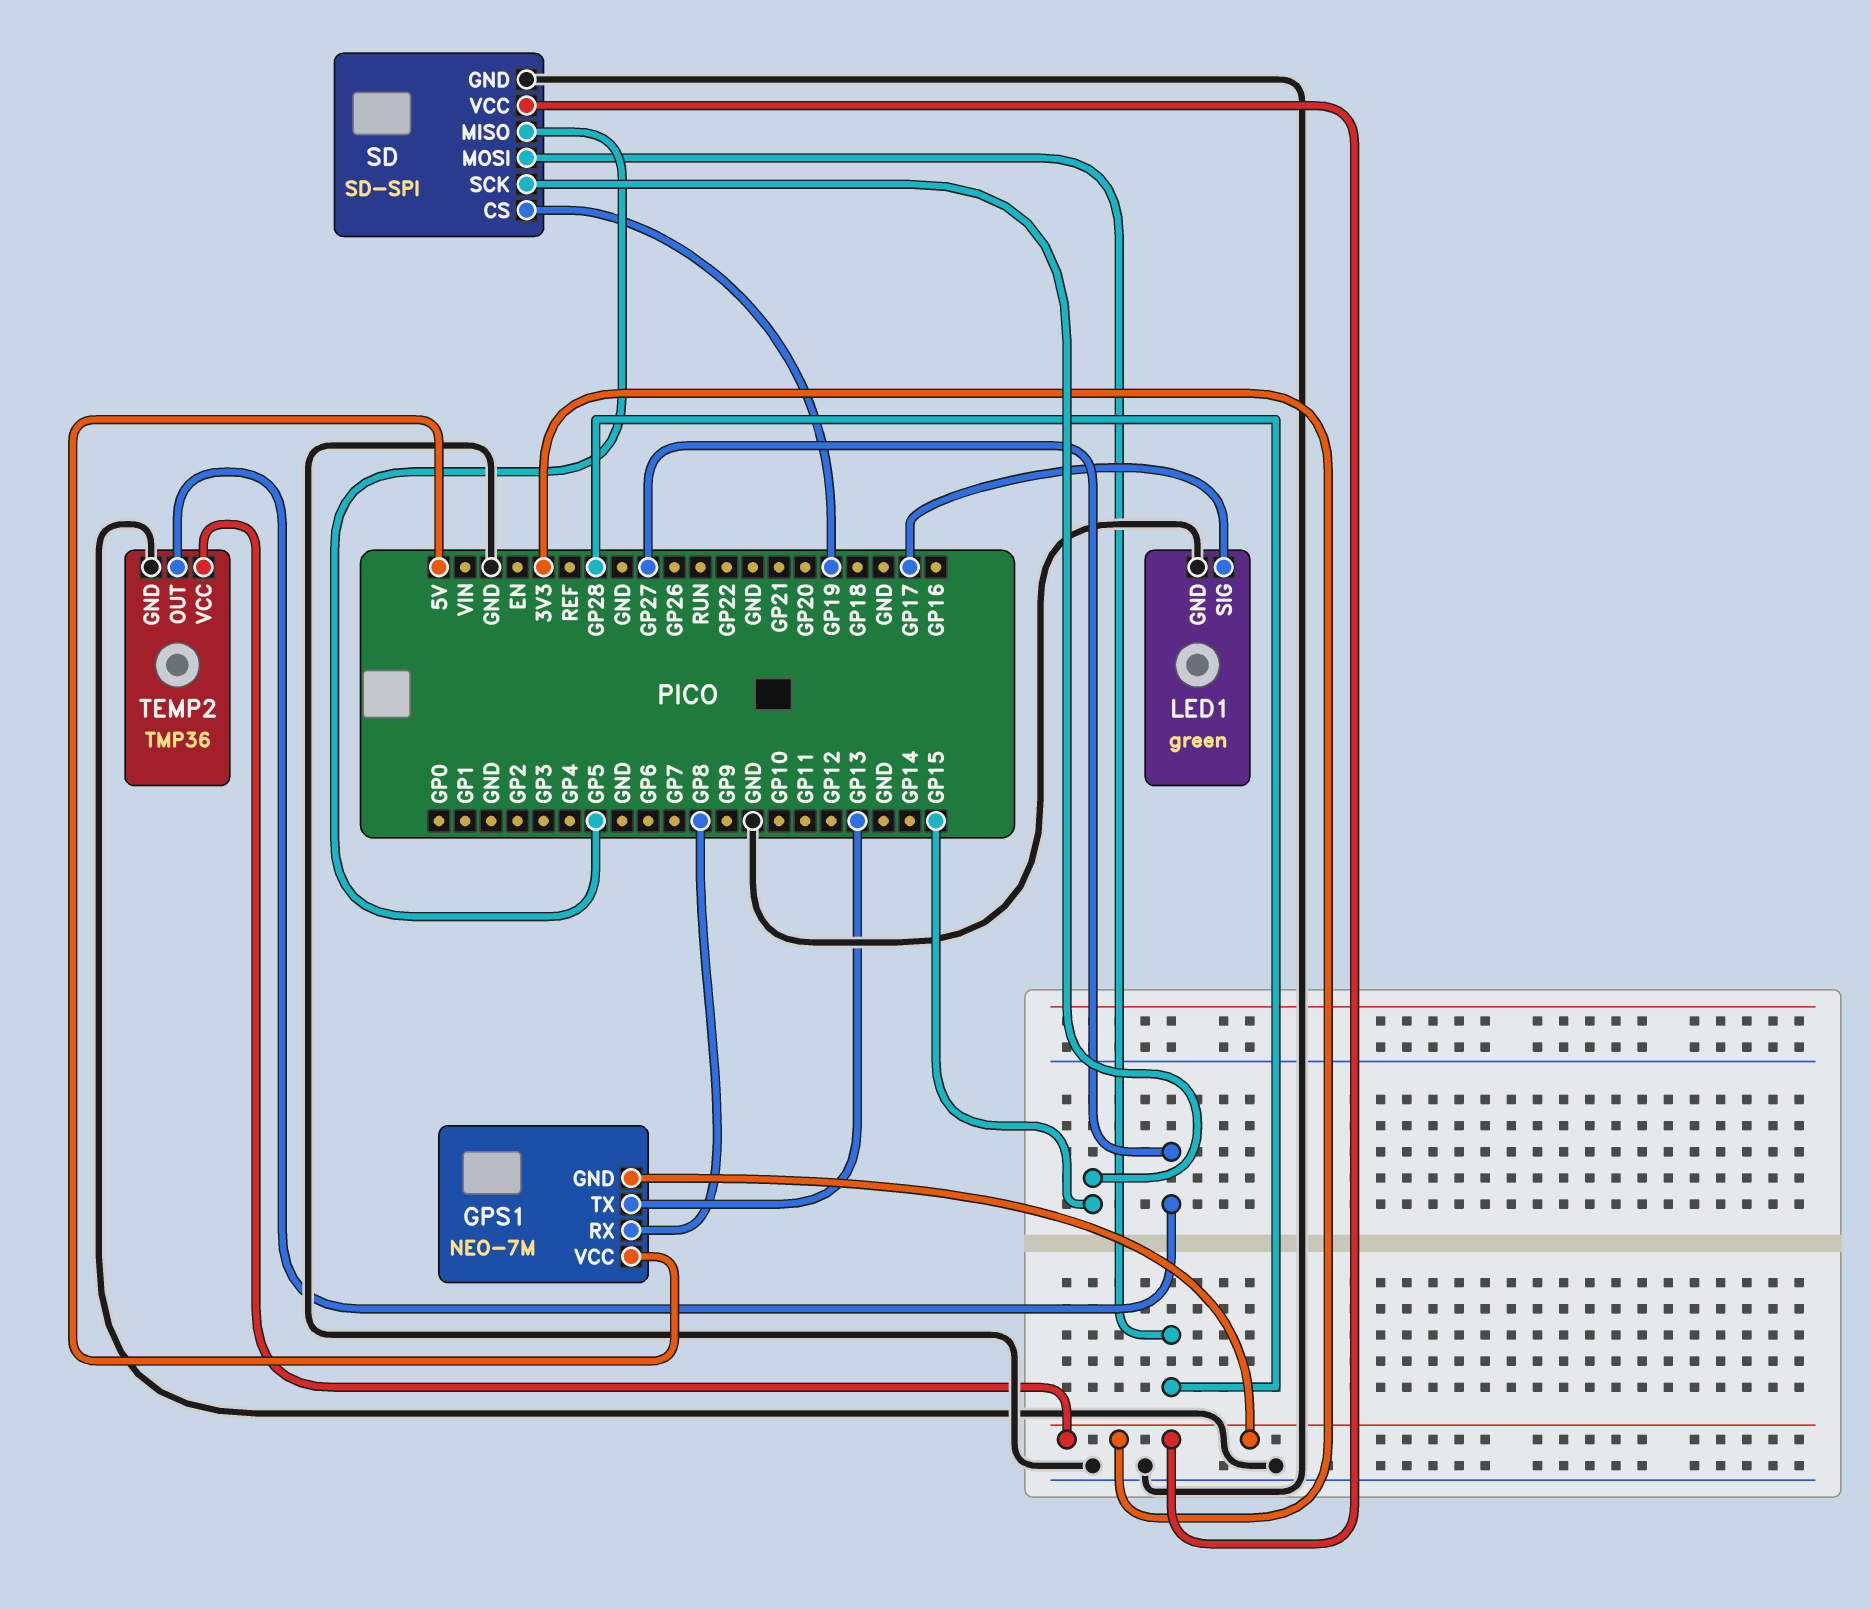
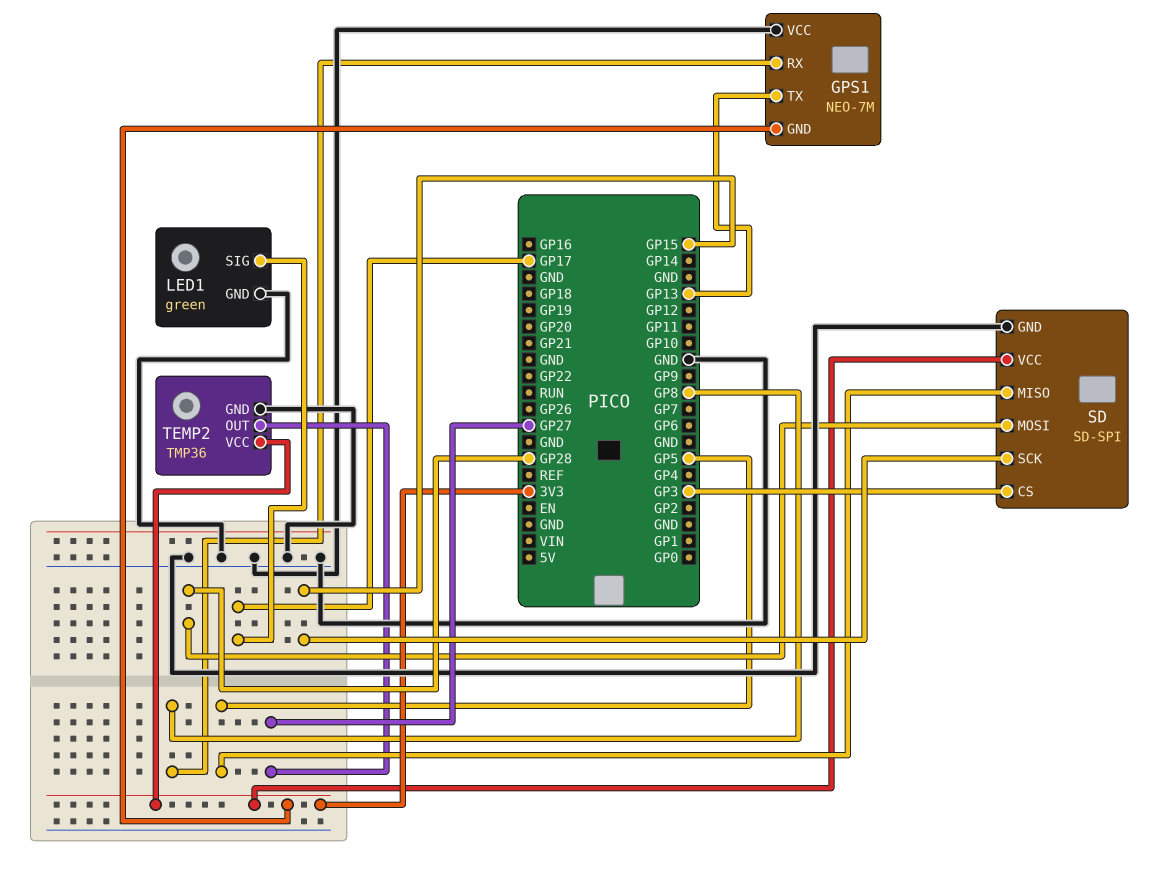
GPS1 pin VCC: 5V -> GND
SD pin CS: GP19 -> GP3

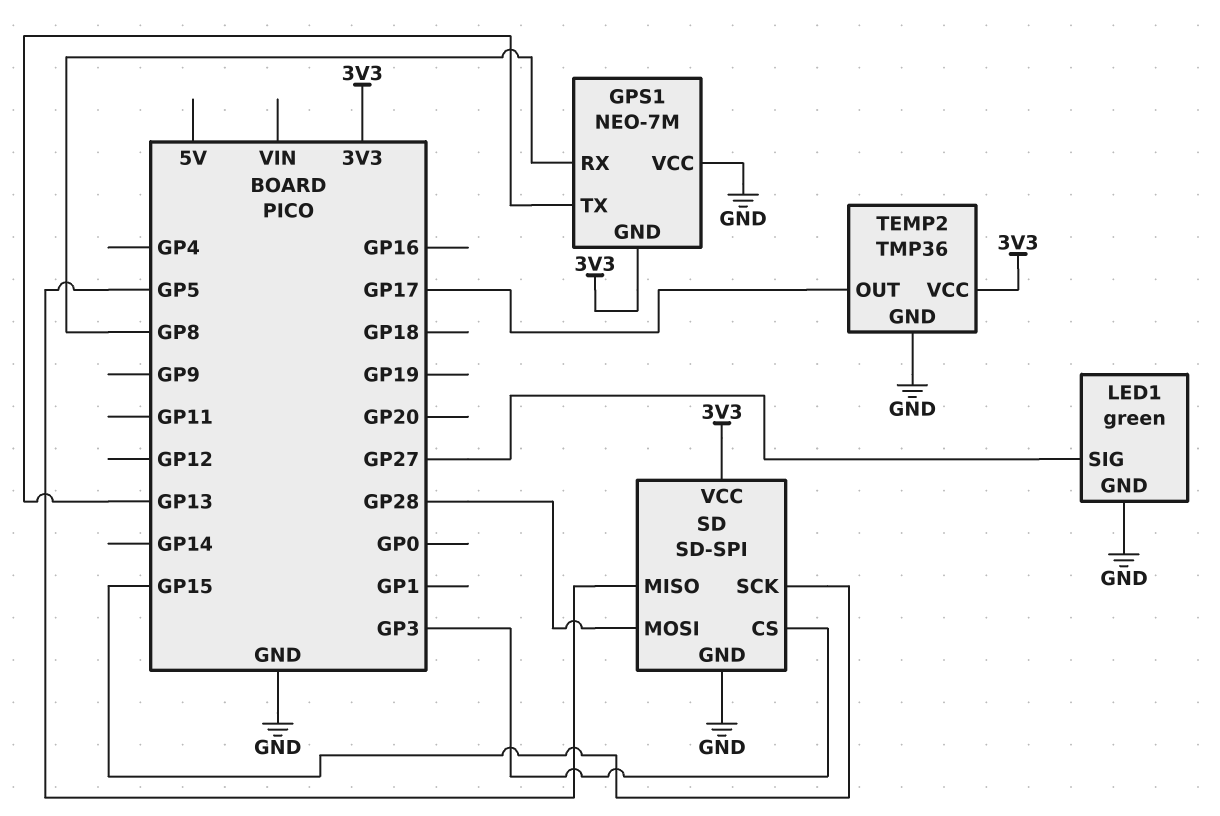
LED1 pin SIG: GP17 -> GP27
TEMP2 pin OUT: GP27 -> GP17

